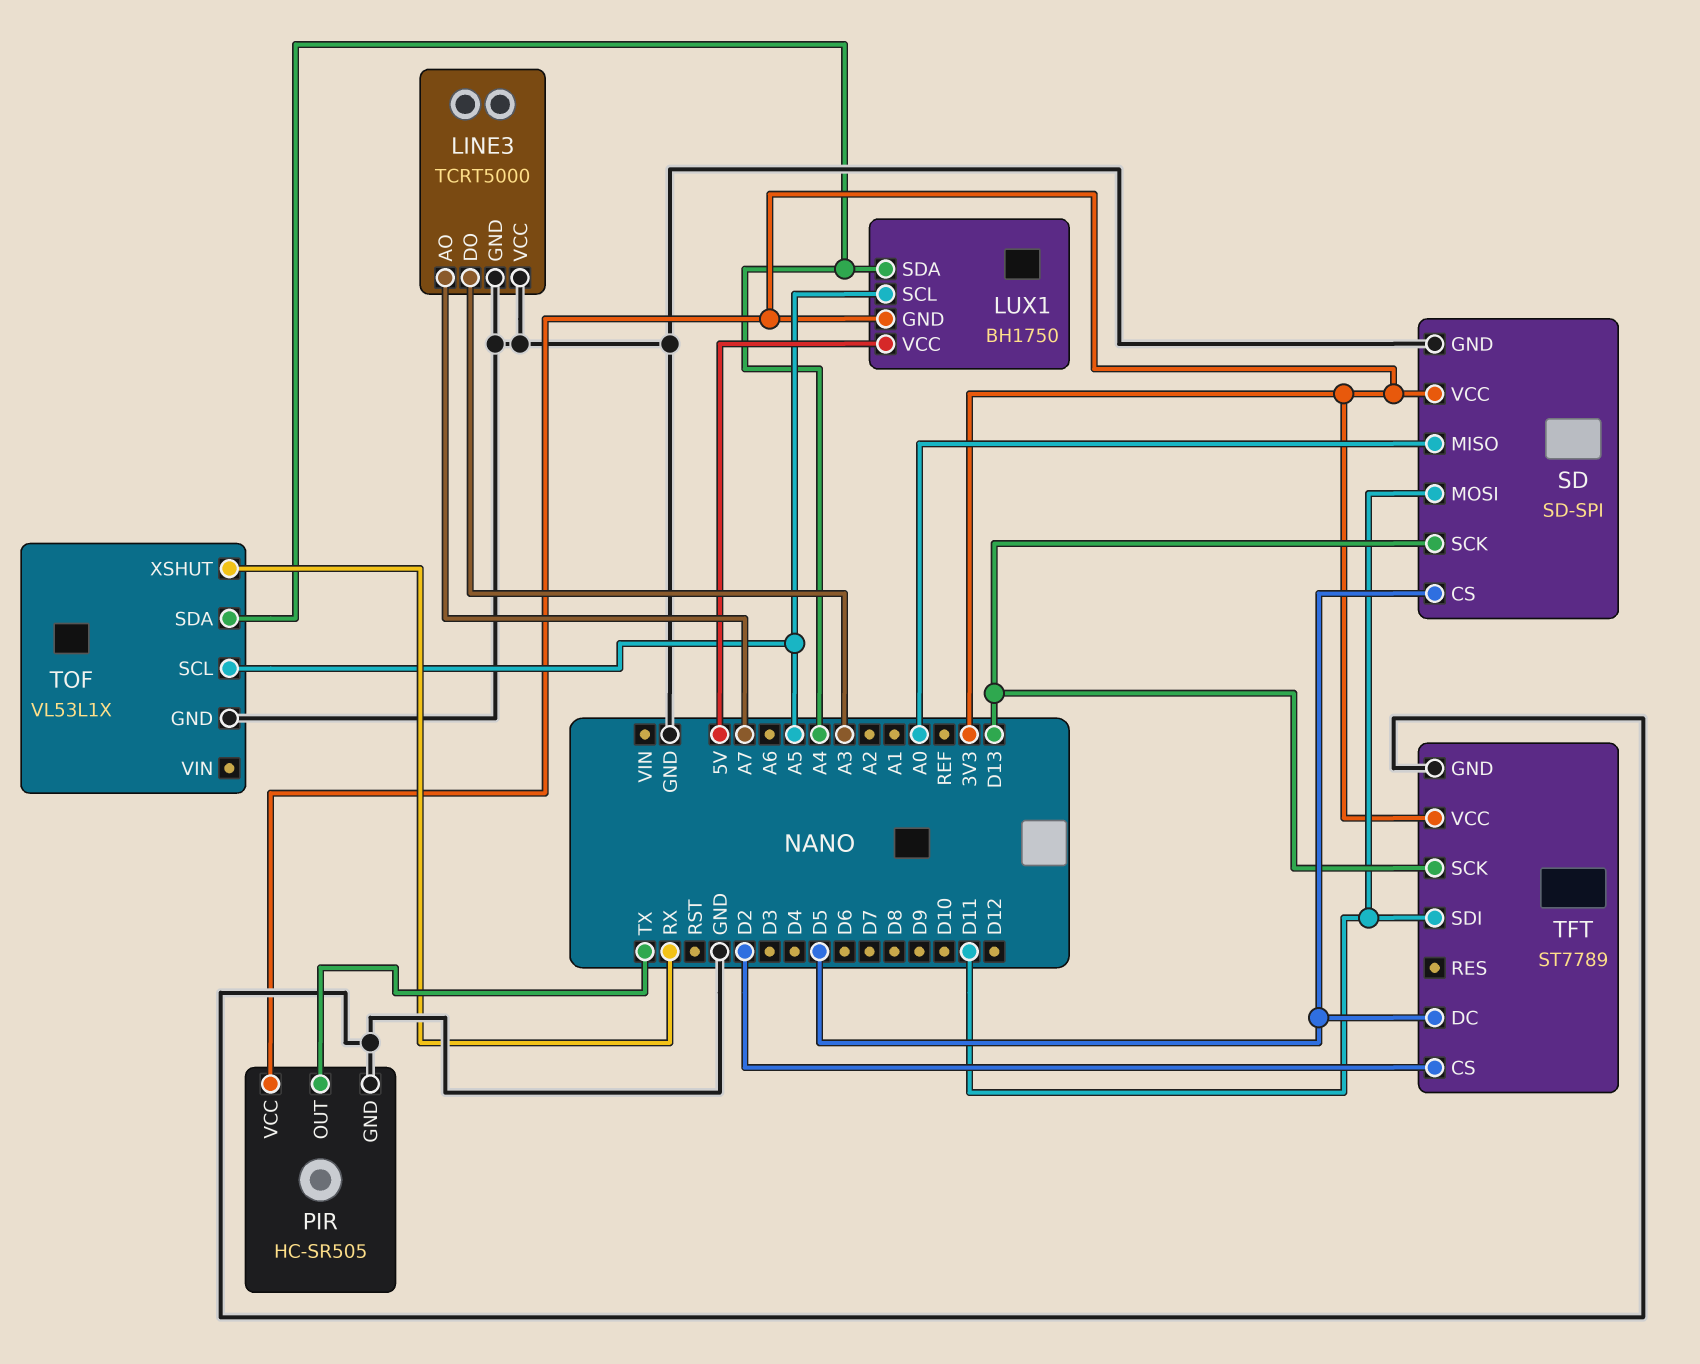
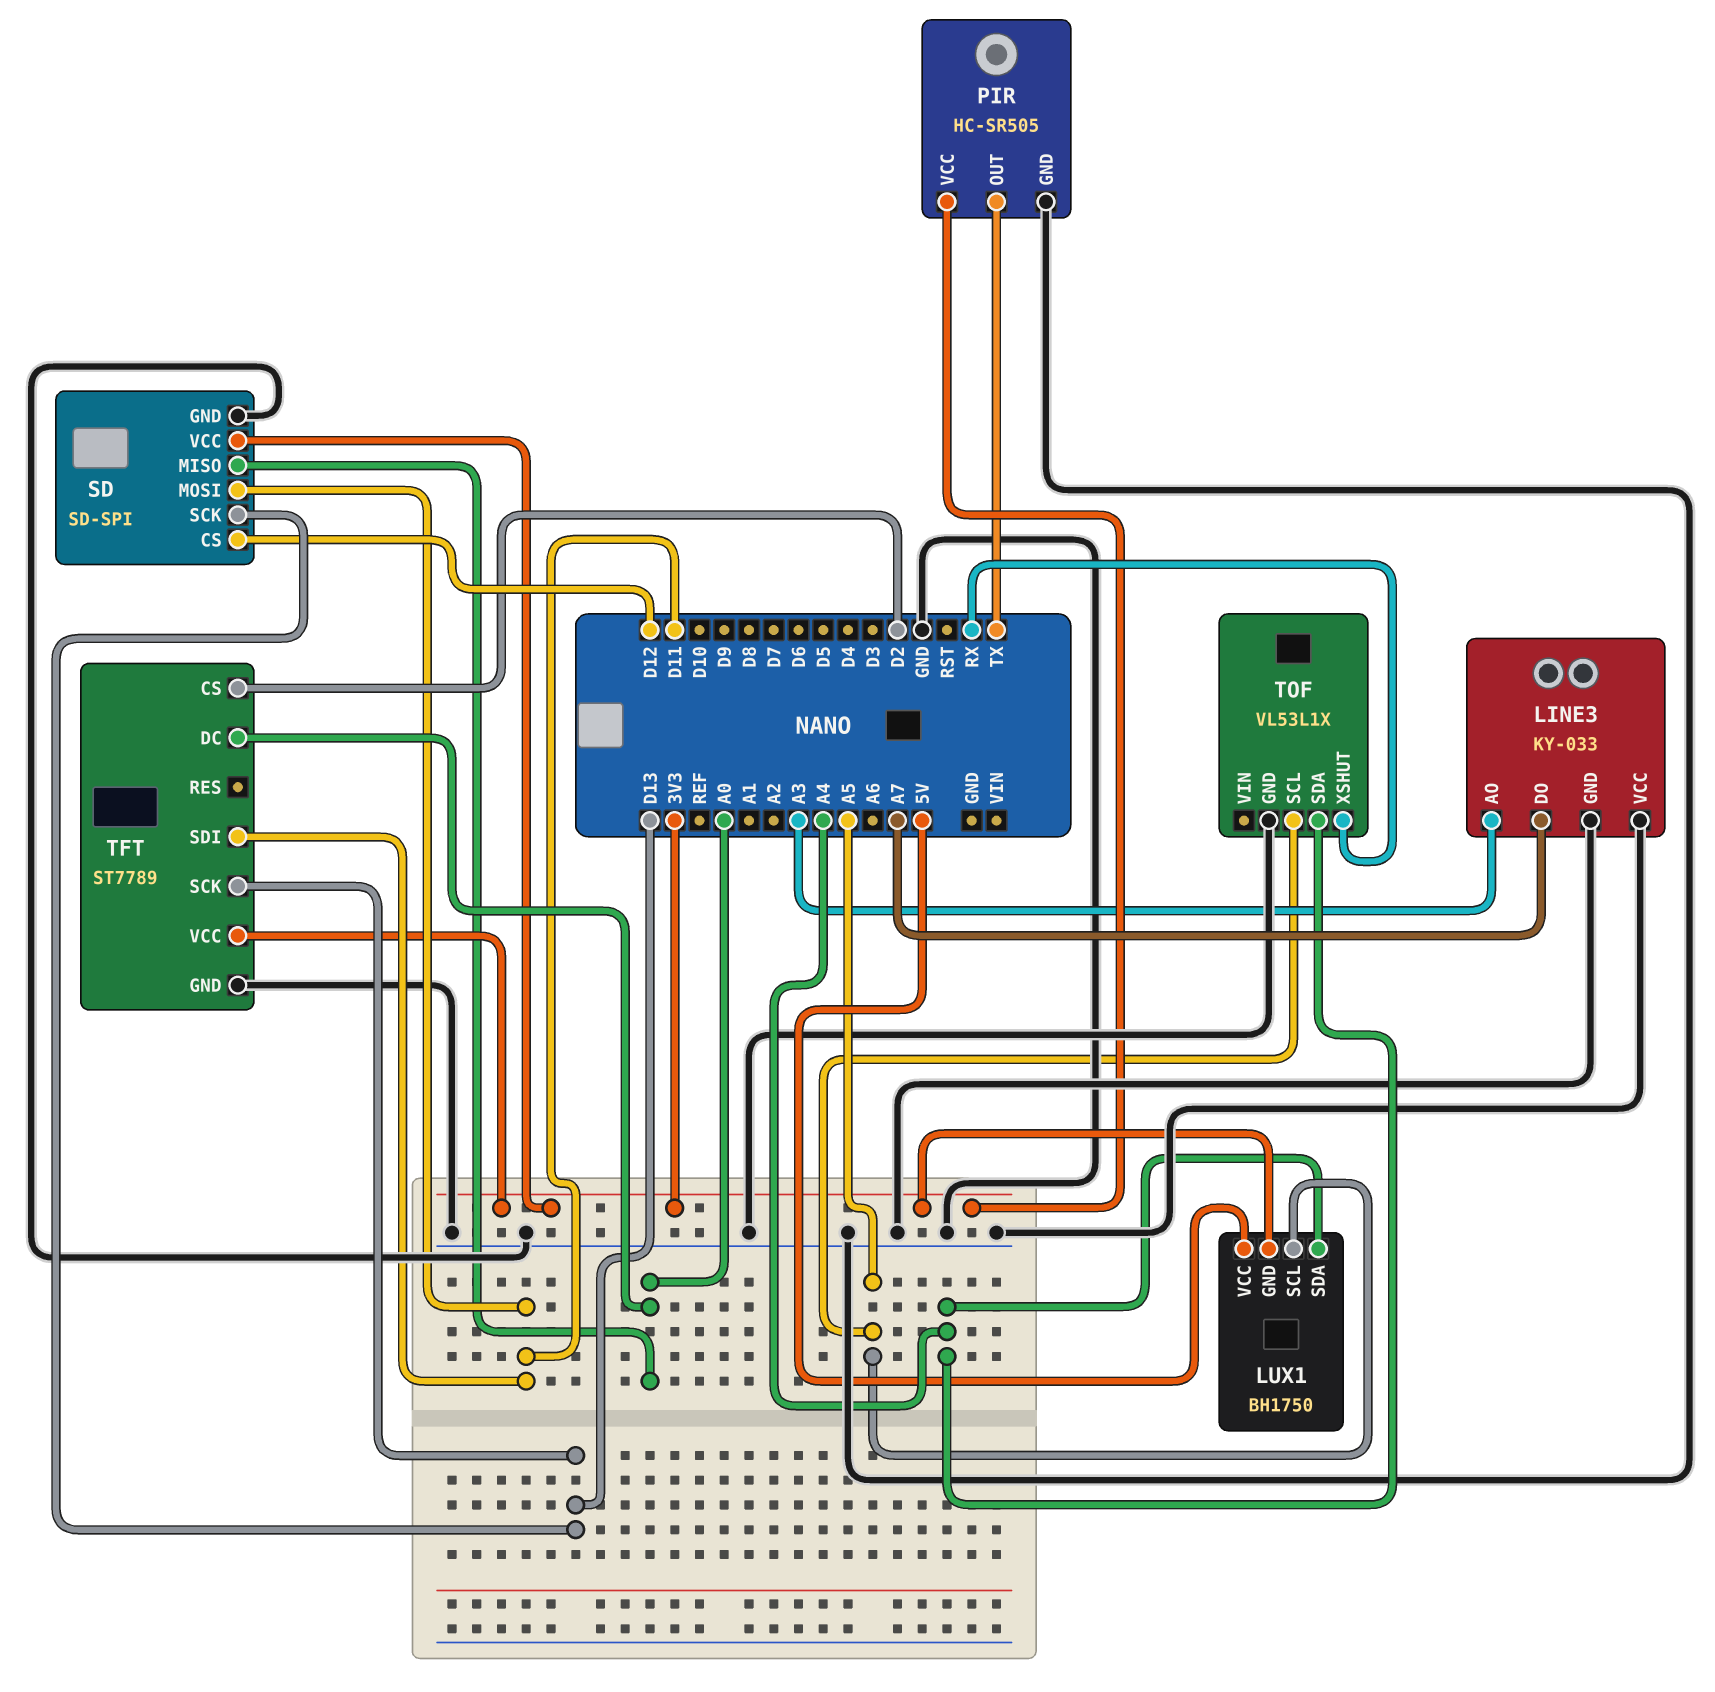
LINE3: TCRT5000 -> KY-033
LINE3 pin AO: A7 -> A3
LINE3 pin DO: A3 -> A7
SD pin CS: D5 -> D12
TFT pin DC: D5 -> A0

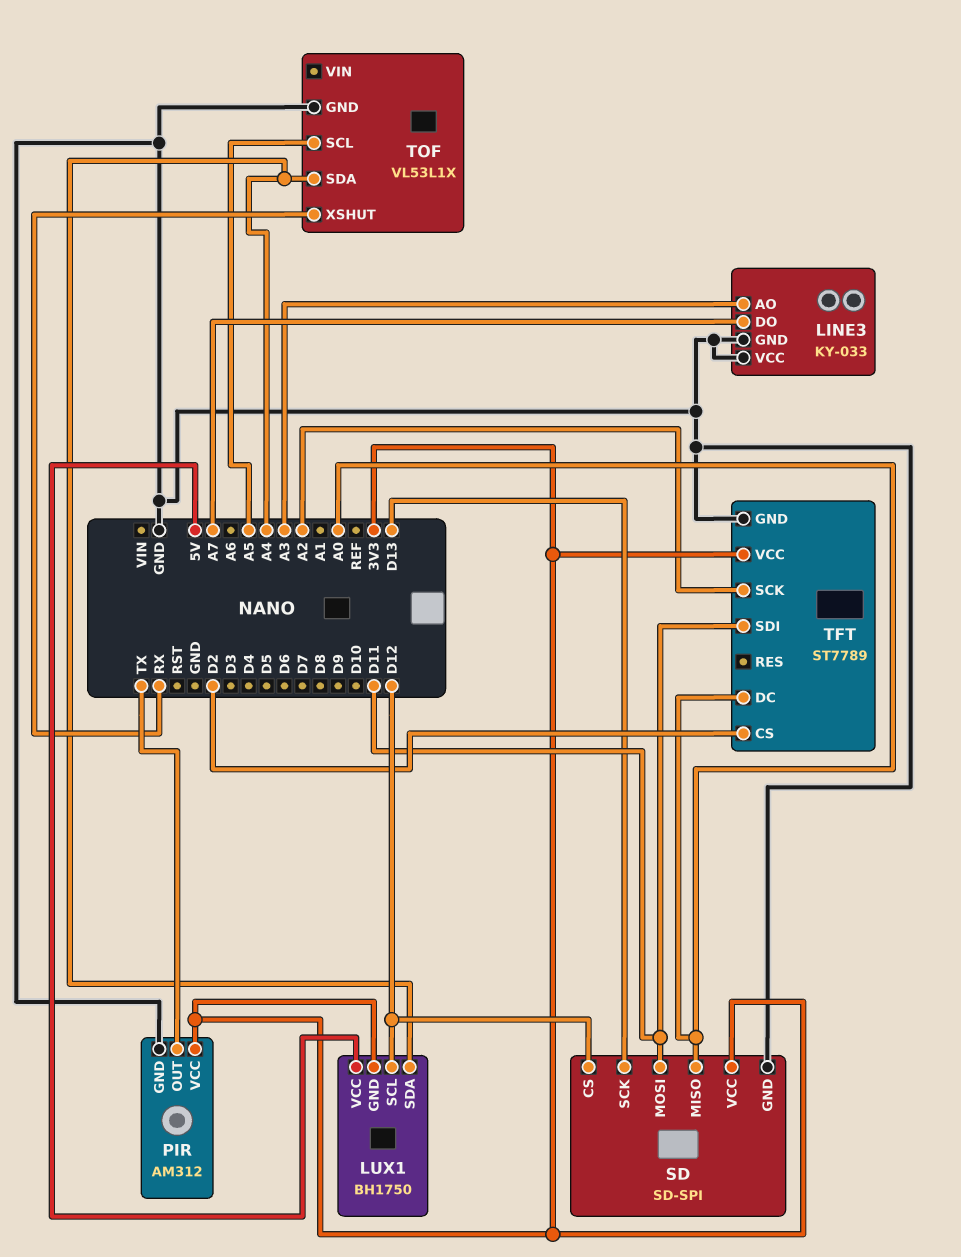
LUX1 pin SCL: A5 -> D12
PIR: HC-SR505 -> AM312
TFT pin SCK: D13 -> A2

